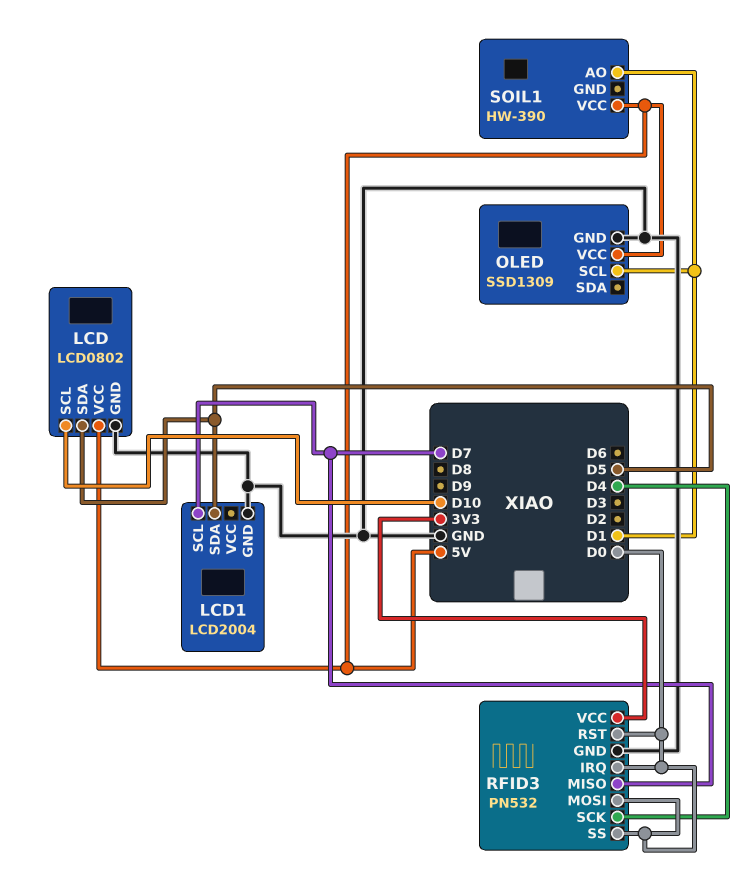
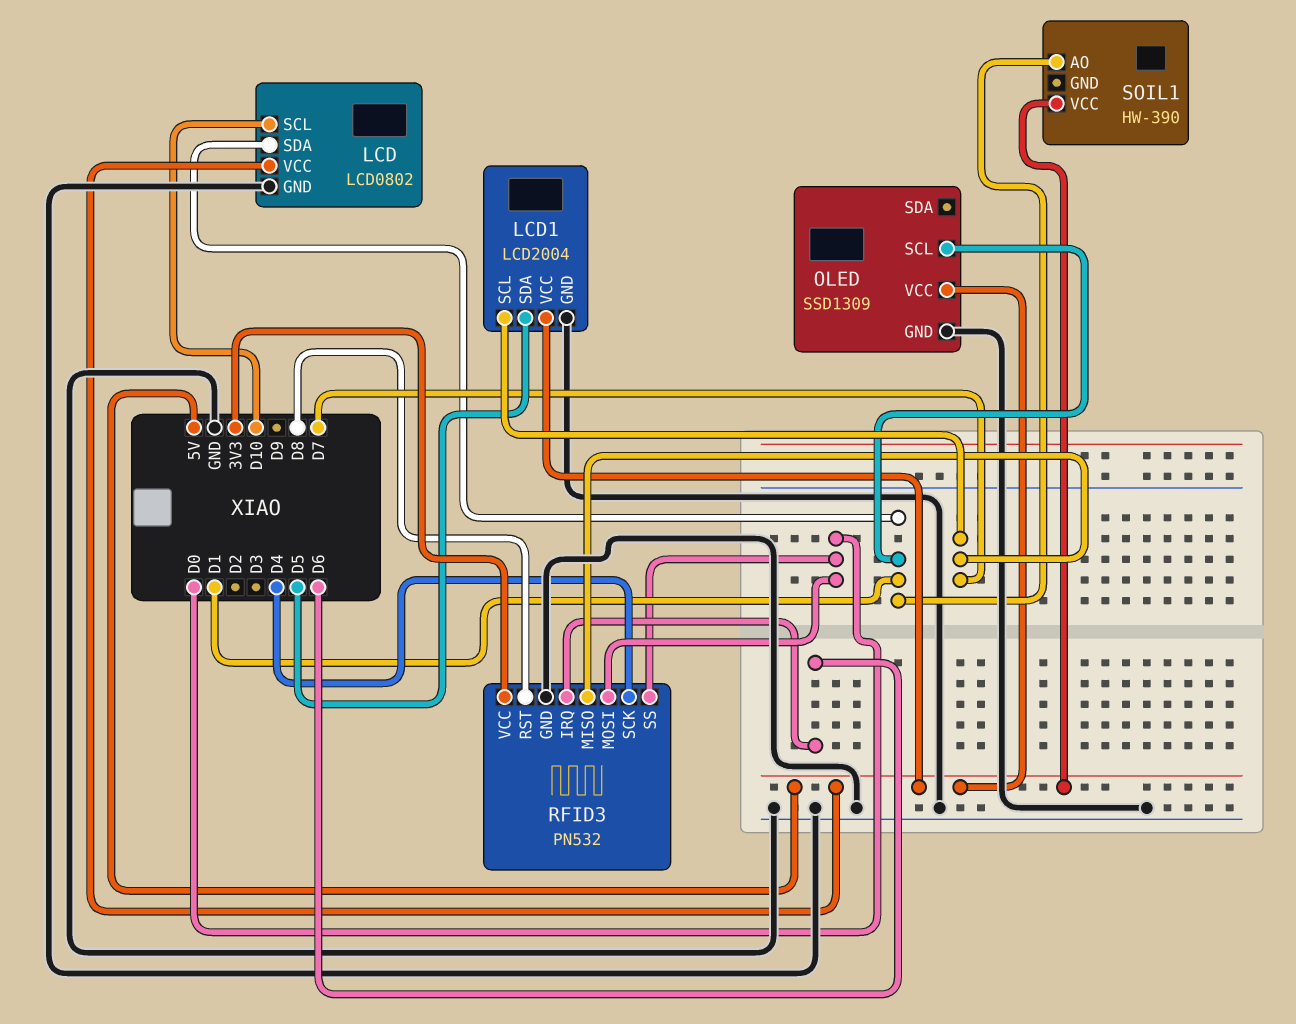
LCD pin SDA: D5 -> D1
LCD1 pin VCC: none -> 5V
RFID3 pin IRQ: D0 -> D6
RFID3 pin RST: D0 -> D8

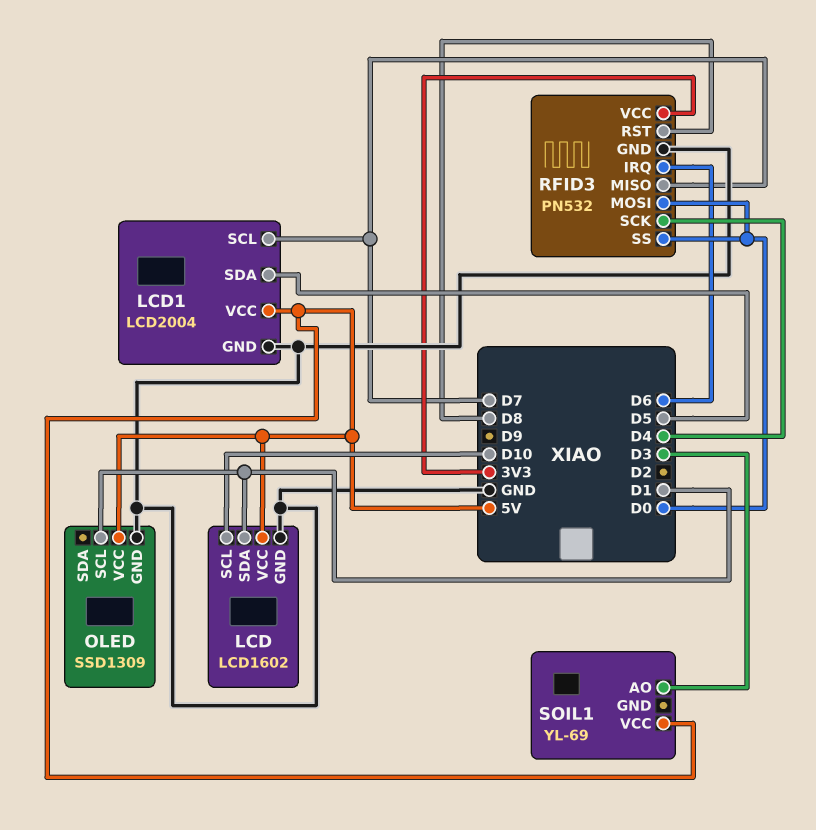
LCD: LCD0802 -> LCD1602
SOIL1: HW-390 -> YL-69
SOIL1 pin AO: D1 -> D3

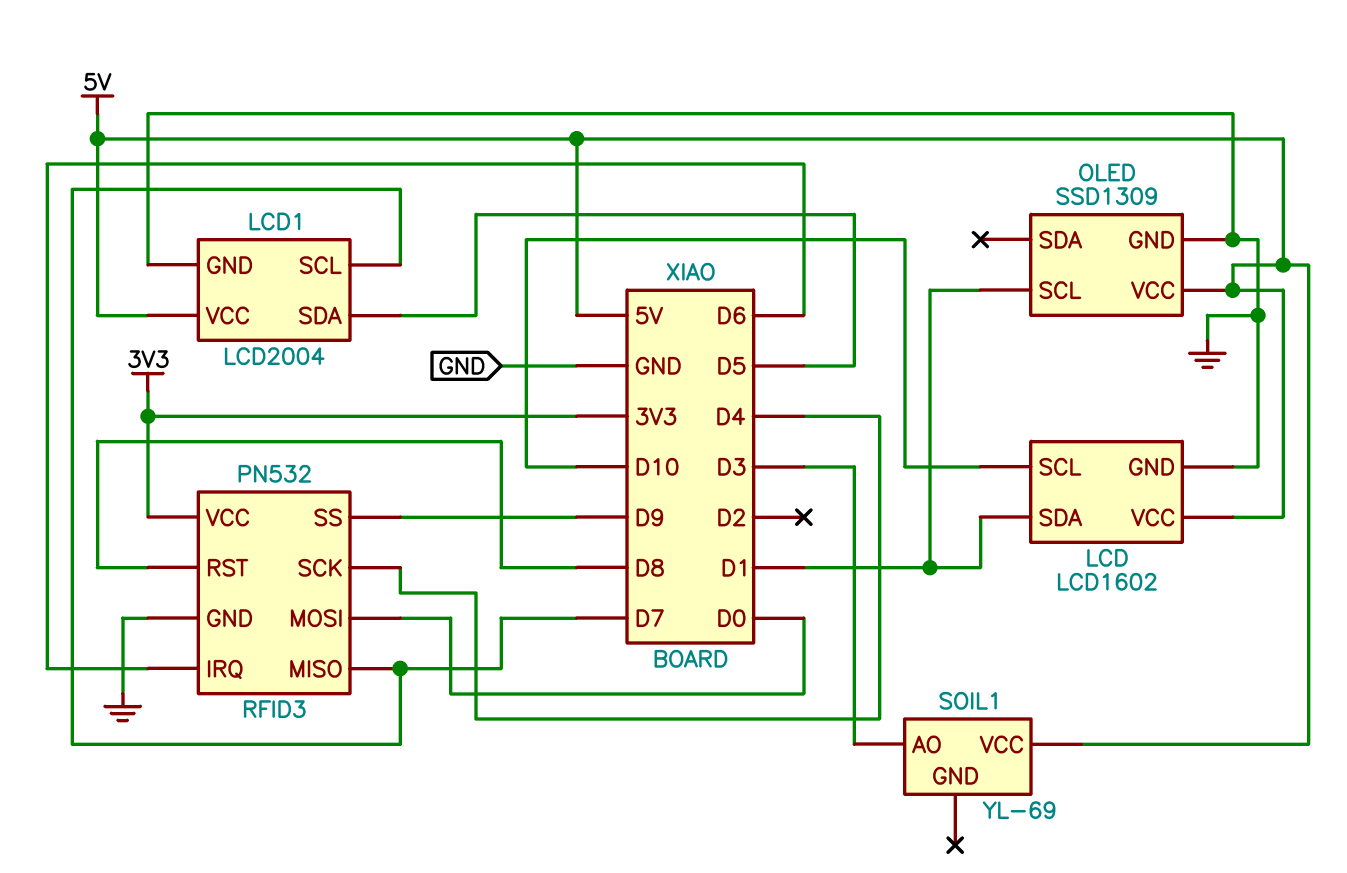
RFID3 pin SS: D0 -> D9

